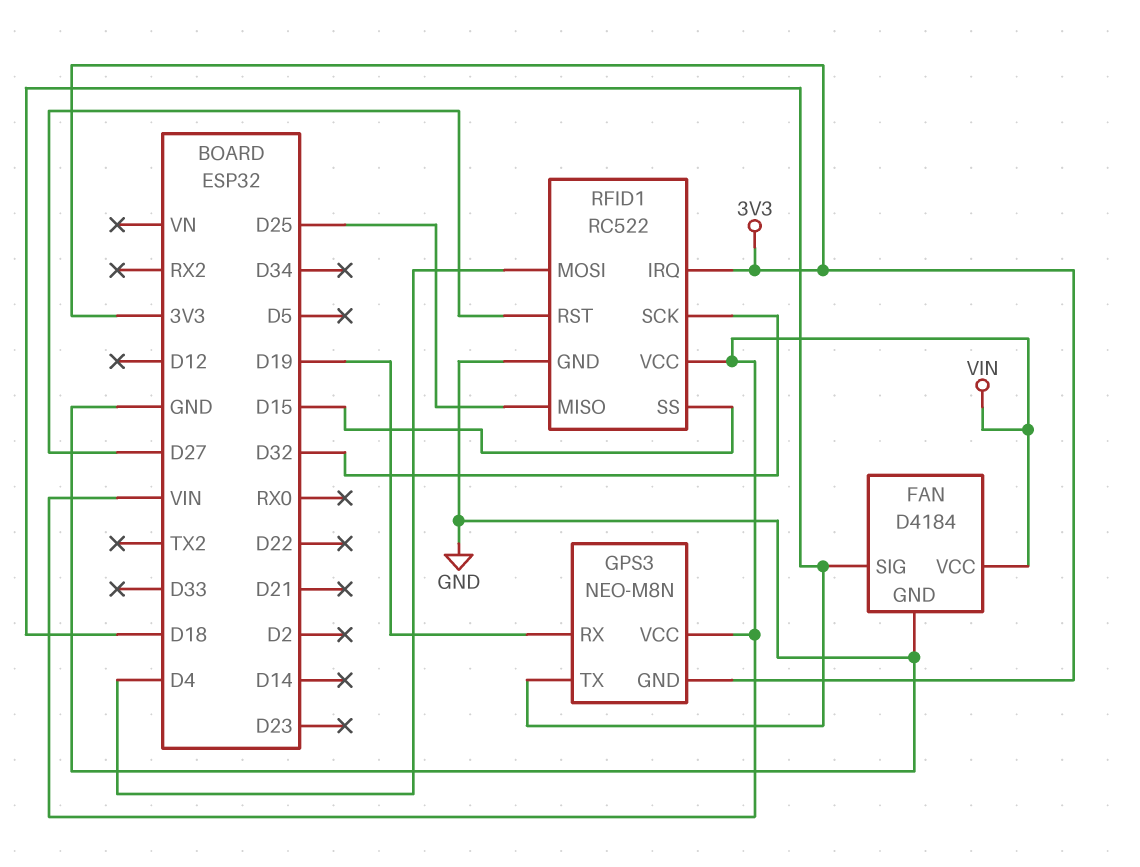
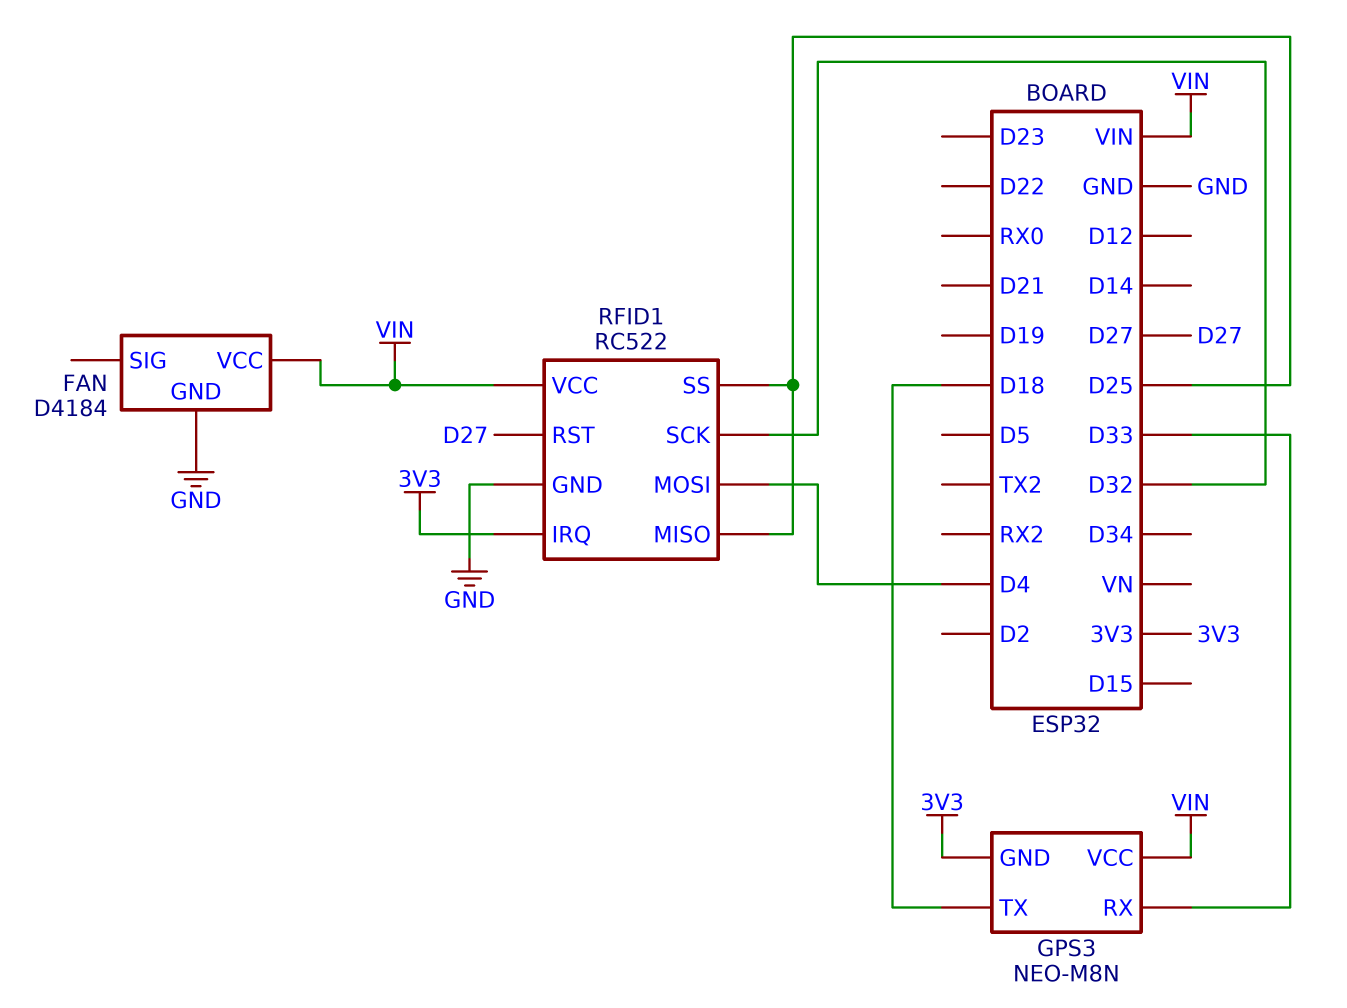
FAN pin SIG: D18 -> none
GPS3 pin RX: D19 -> D33
RFID1 pin SS: D15 -> D25

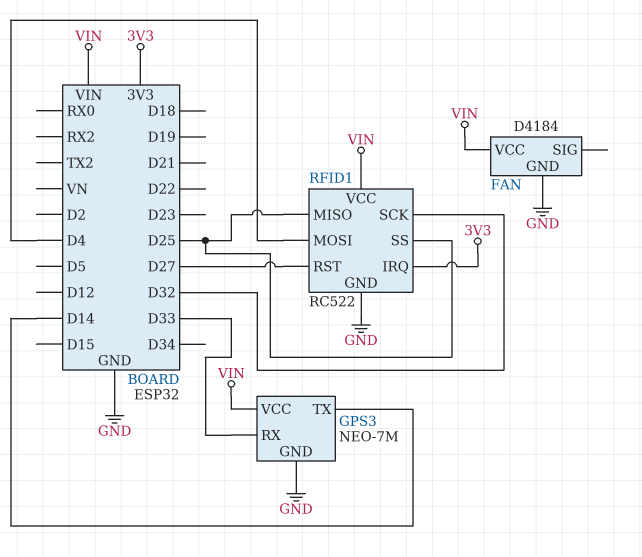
GPS3: NEO-M8N -> NEO-7M
GPS3 pin GND: 3V3 -> GND
GPS3 pin TX: D18 -> D14

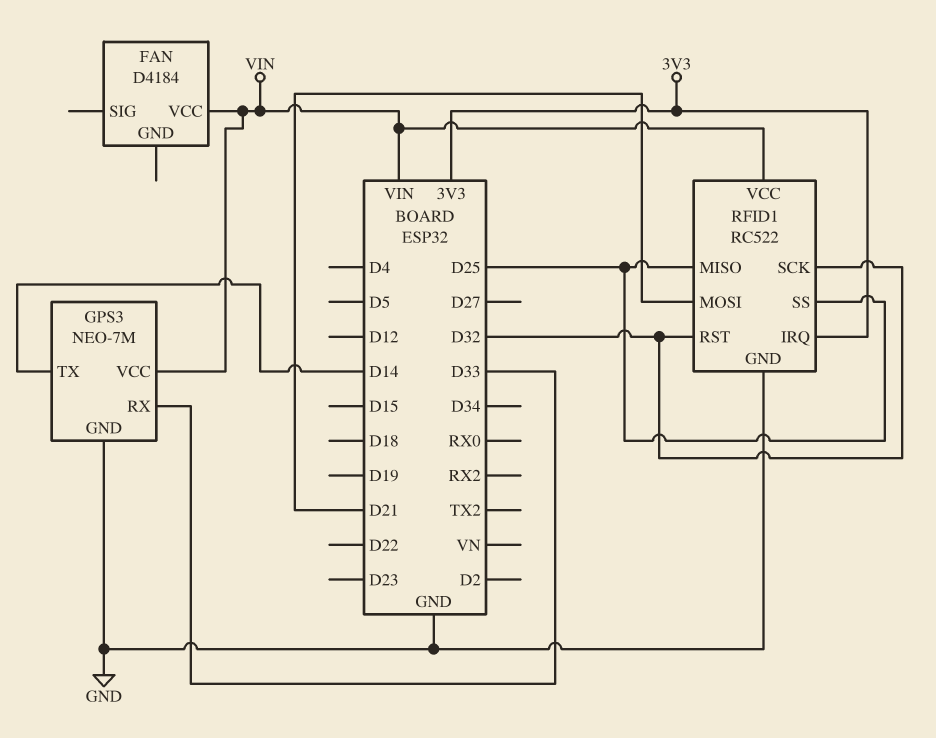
FAN pin GND: GND -> none
RFID1 pin MOSI: D4 -> D21
RFID1 pin RST: D27 -> D32

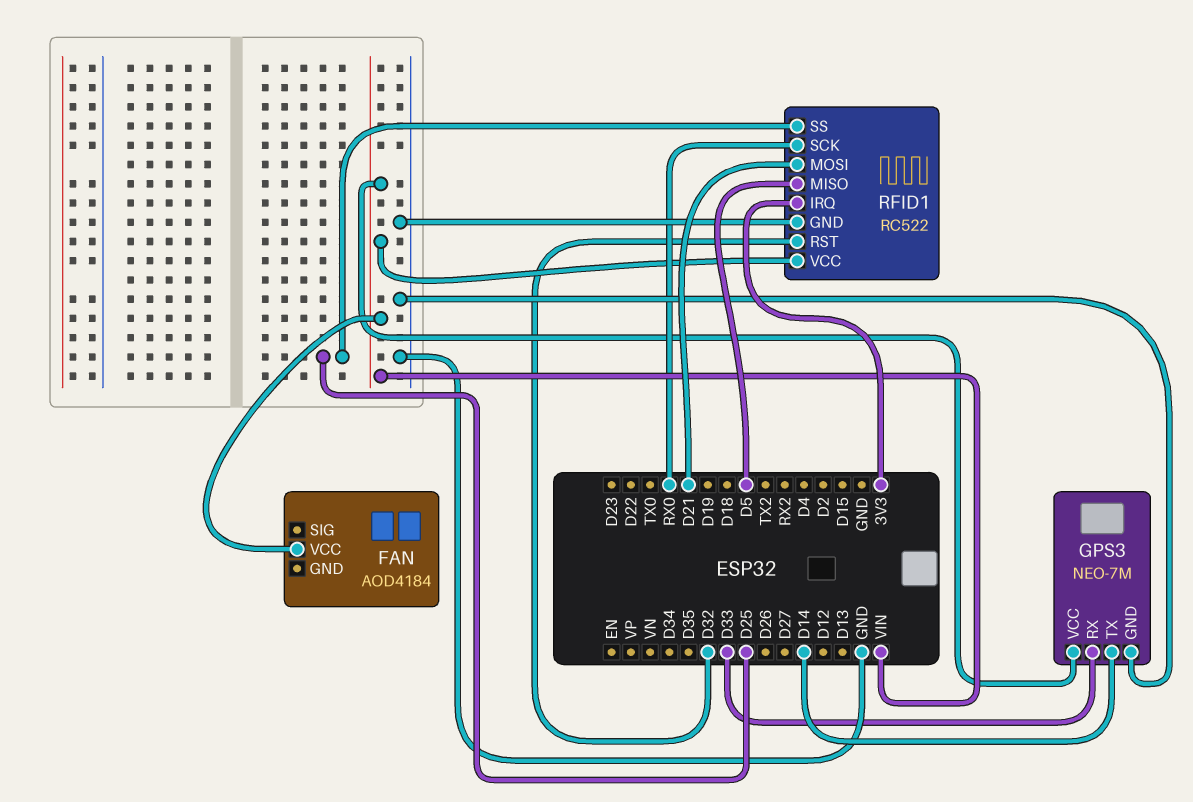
FAN: D4184 -> AOD4184
RFID1 pin MISO: D25 -> D5
RFID1 pin SCK: D32 -> RX0

